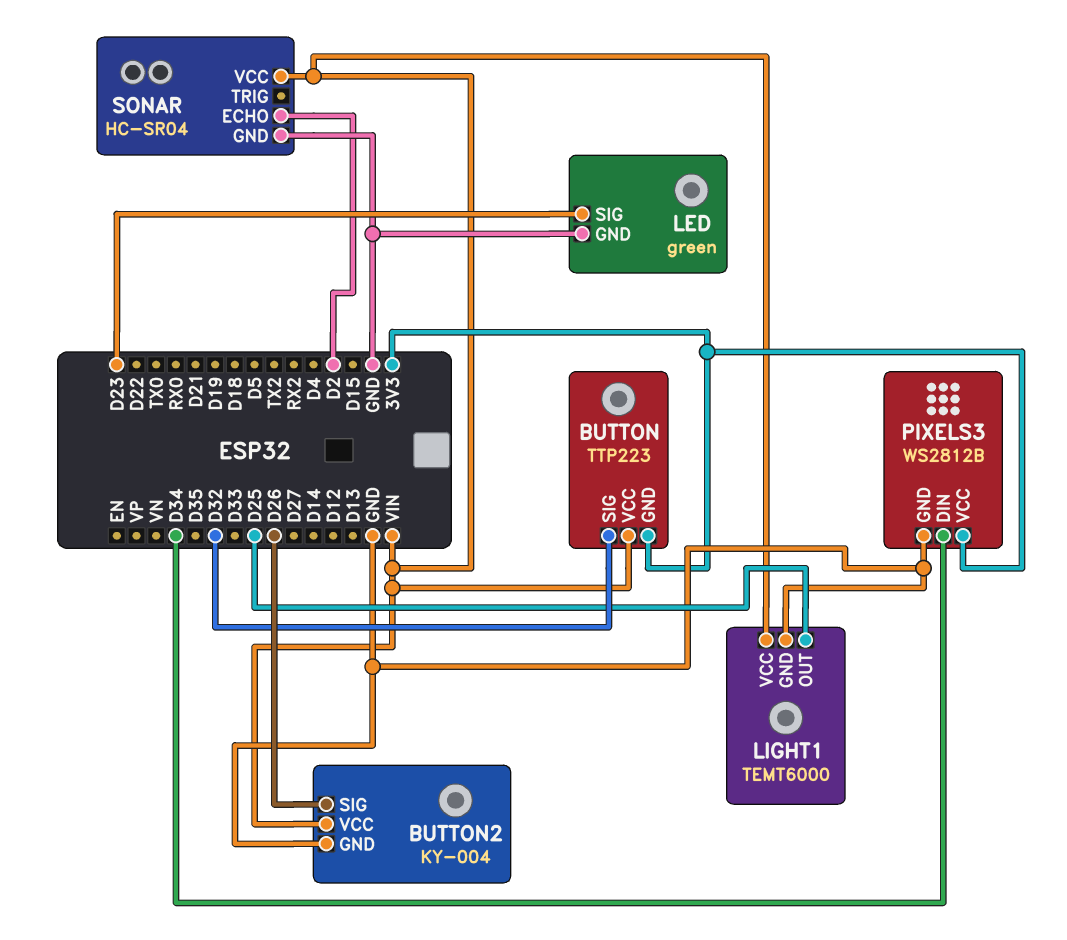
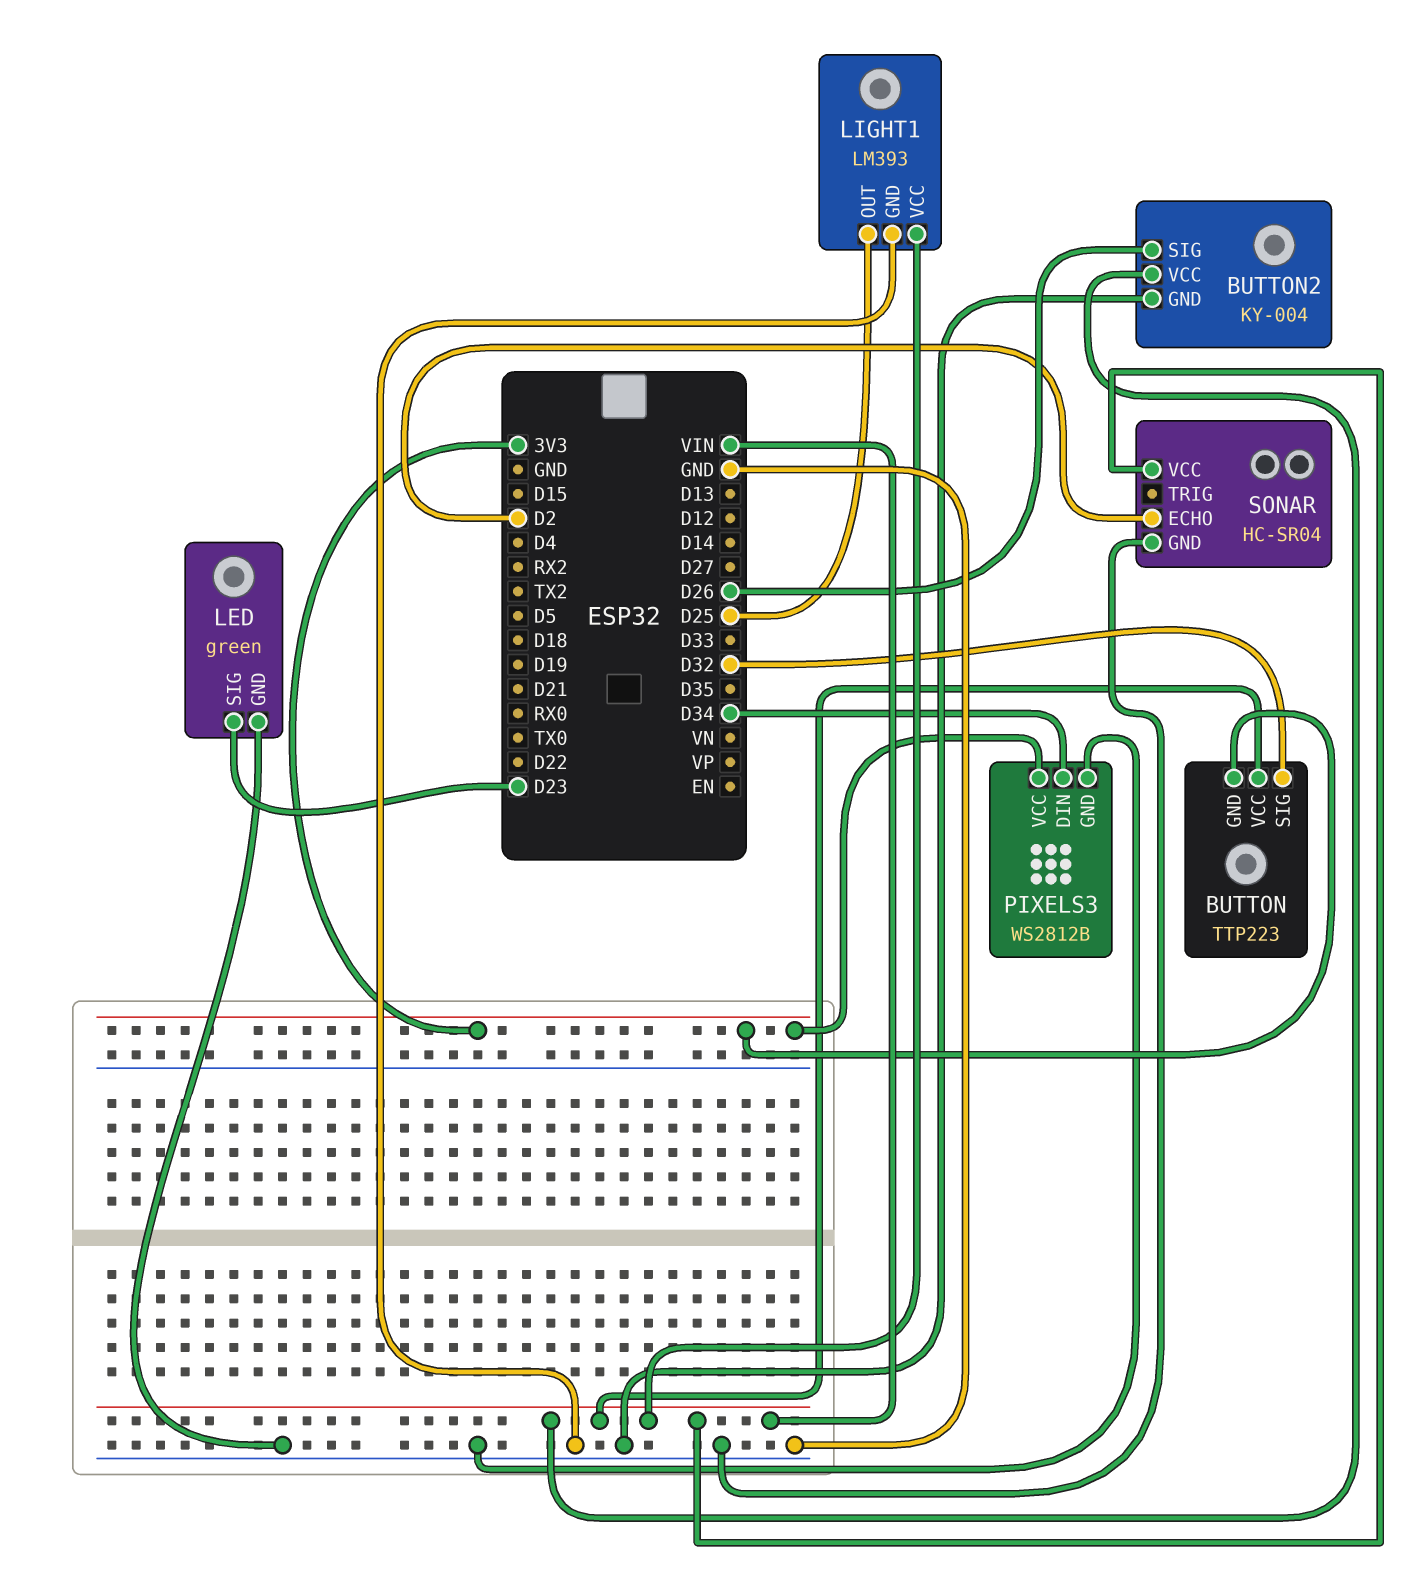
LIGHT1: TEMT6000 -> LM393

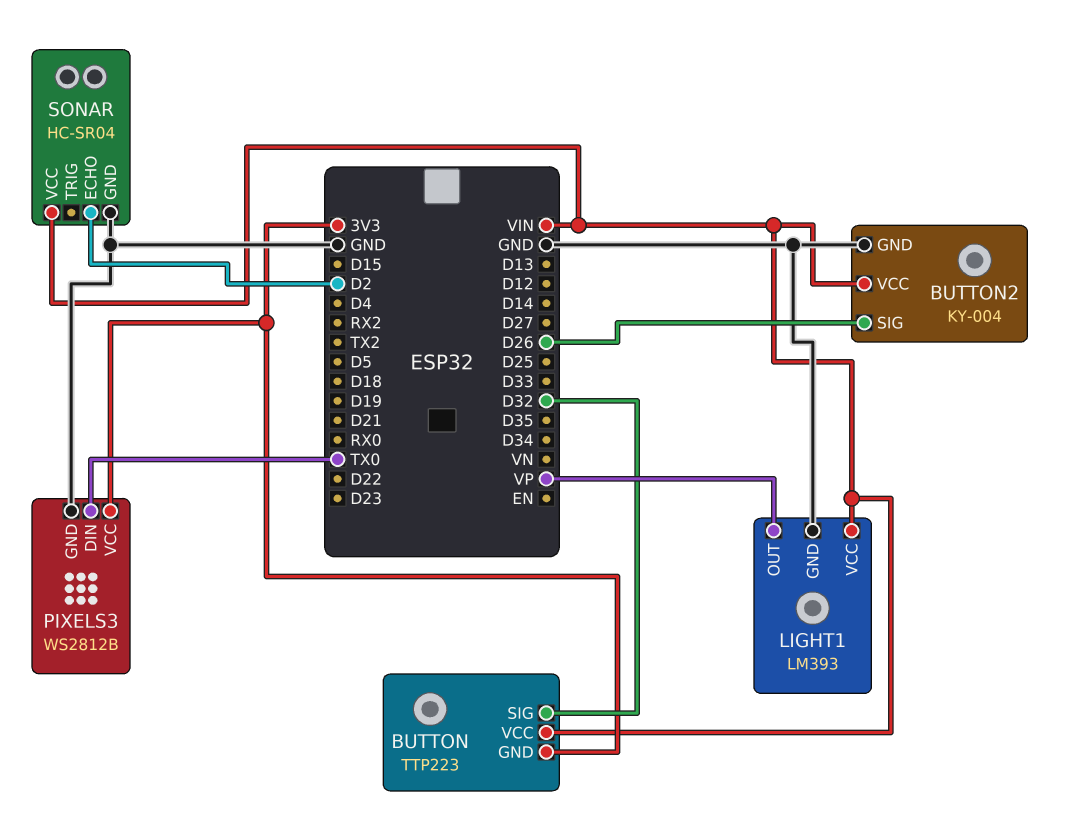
LED: green -> none
LED pin GND: GND -> none
LED pin SIG: D23 -> none
LIGHT1 pin OUT: D25 -> VP
PIXELS3 pin DIN: D34 -> TX0

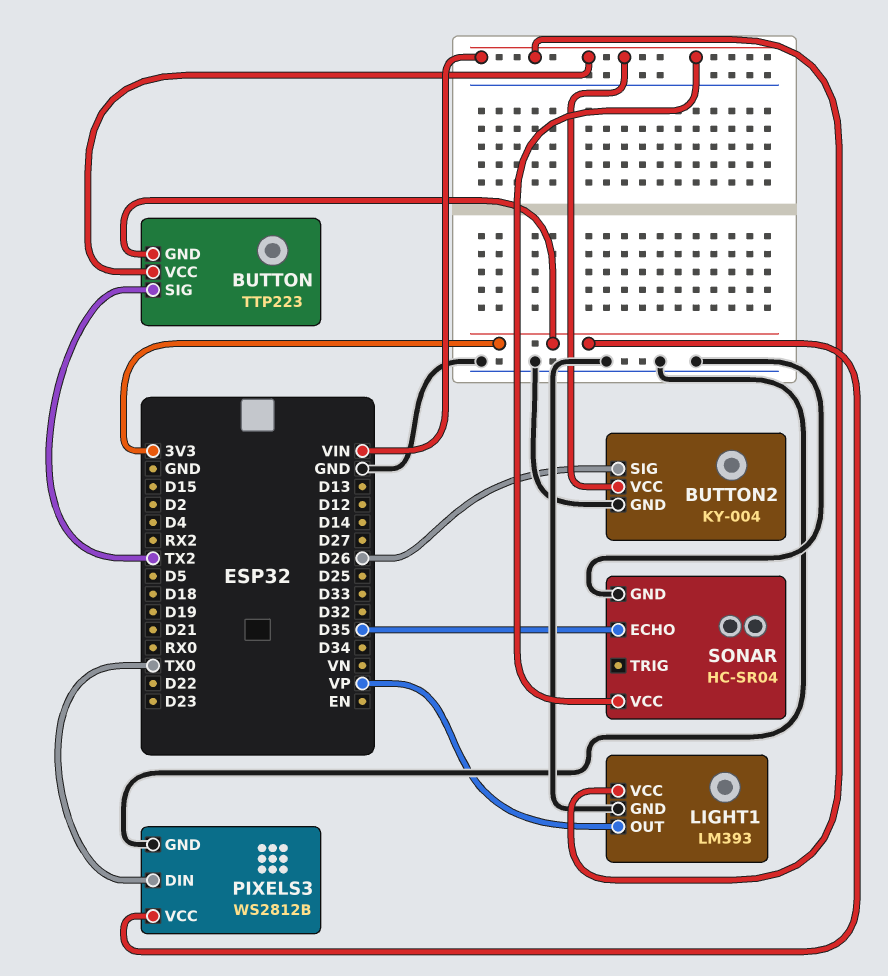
BUTTON pin SIG: D32 -> TX2
SONAR pin ECHO: D2 -> D35

